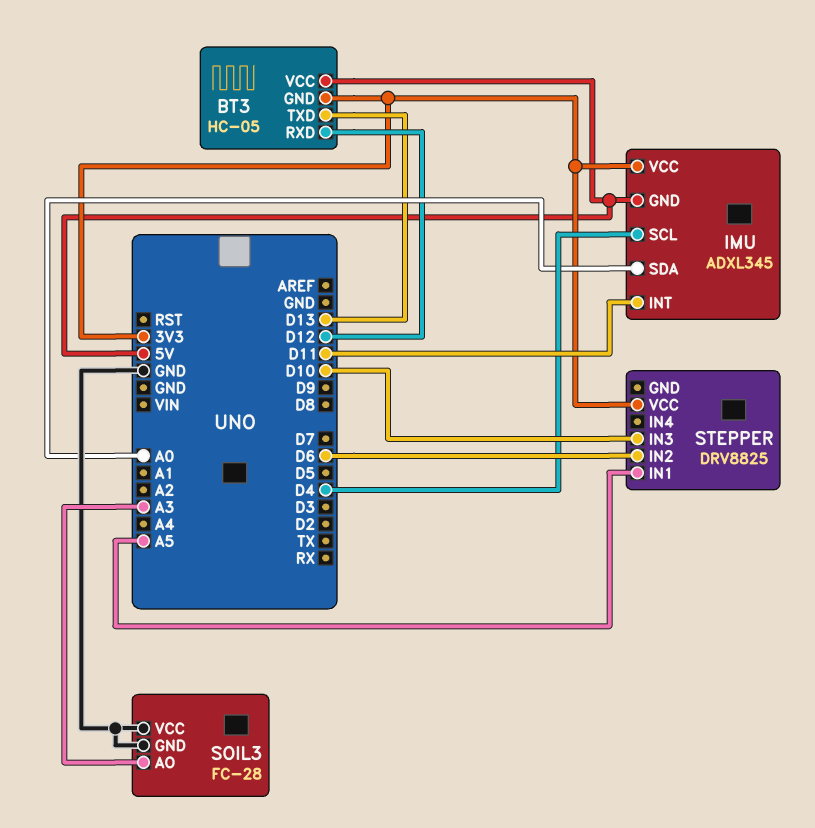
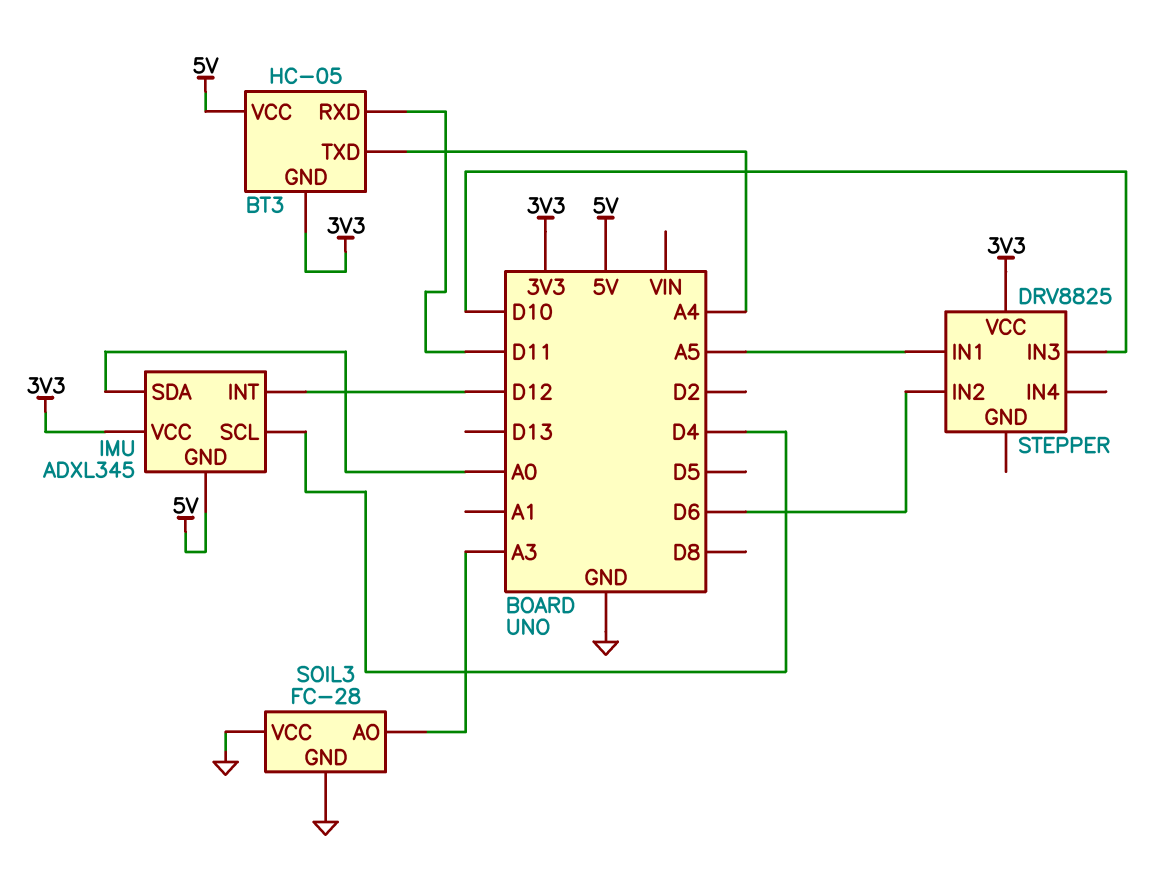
BT3 pin RXD: D12 -> D11
BT3 pin TXD: D13 -> A4
IMU pin INT: D11 -> D12

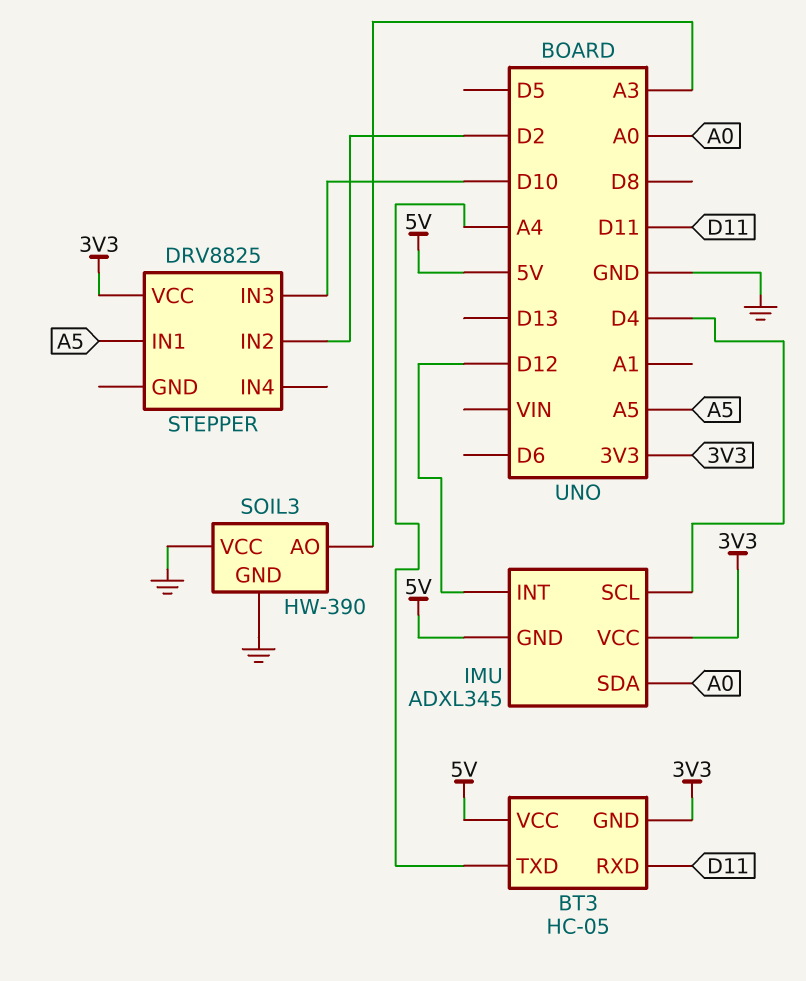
SOIL3: FC-28 -> HW-390
STEPPER pin IN2: D6 -> D2

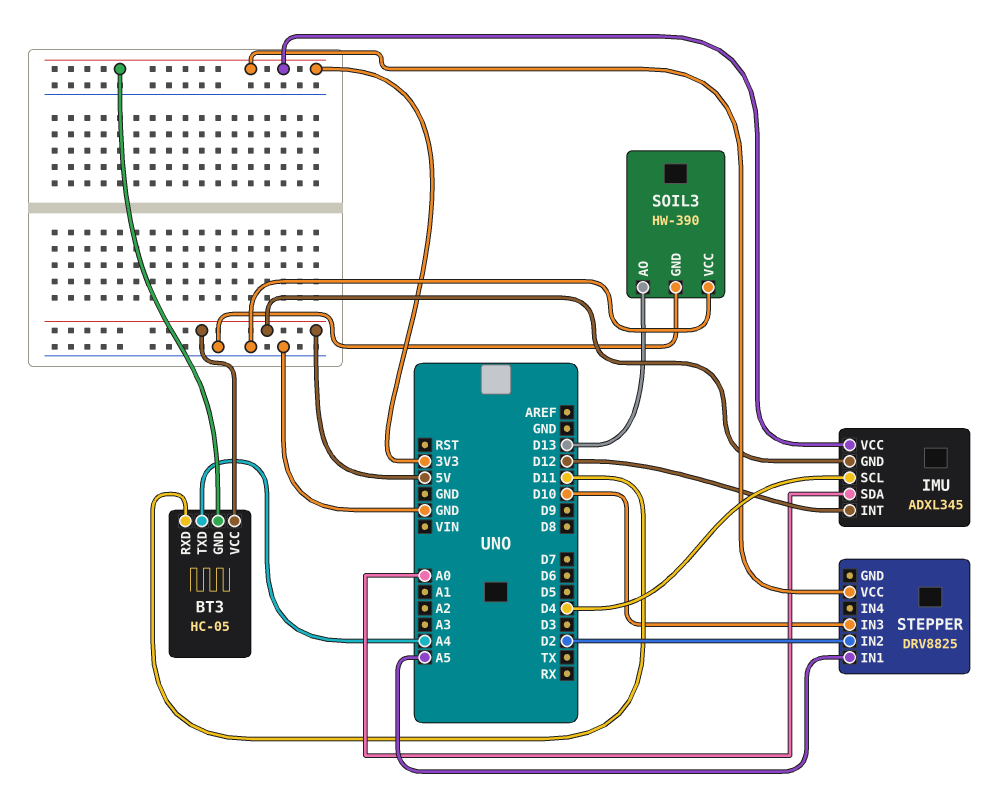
SOIL3 pin AO: A3 -> D13

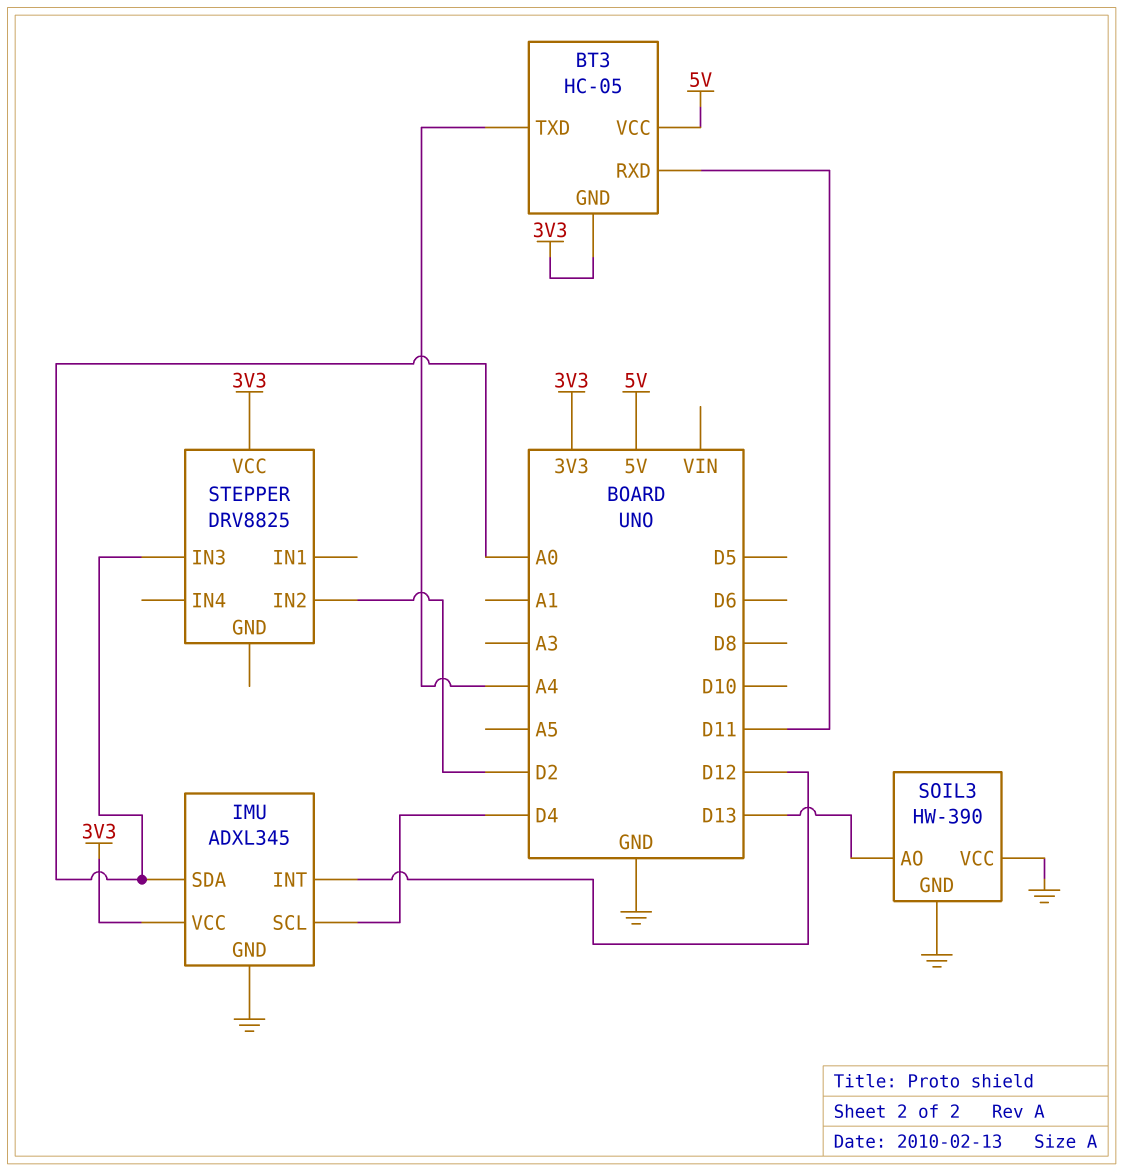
IMU pin GND: 5V -> GND
STEPPER pin IN1: A5 -> none
STEPPER pin IN3: D10 -> A0

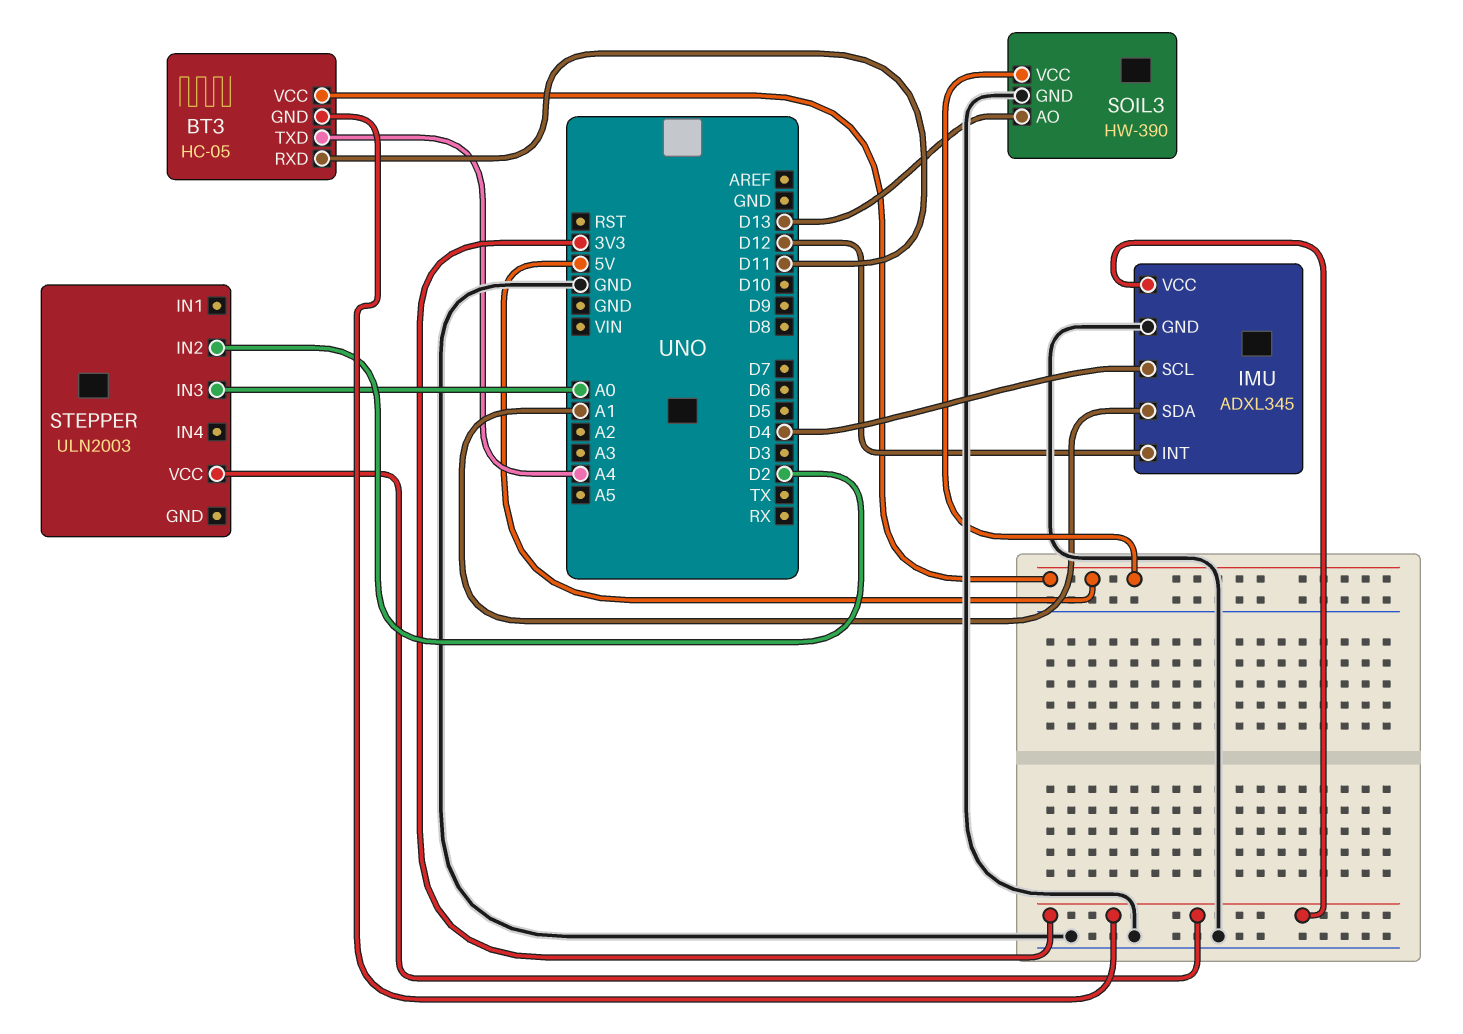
IMU pin SDA: A0 -> A1
SOIL3 pin VCC: GND -> 5V
STEPPER: DRV8825 -> ULN2003

